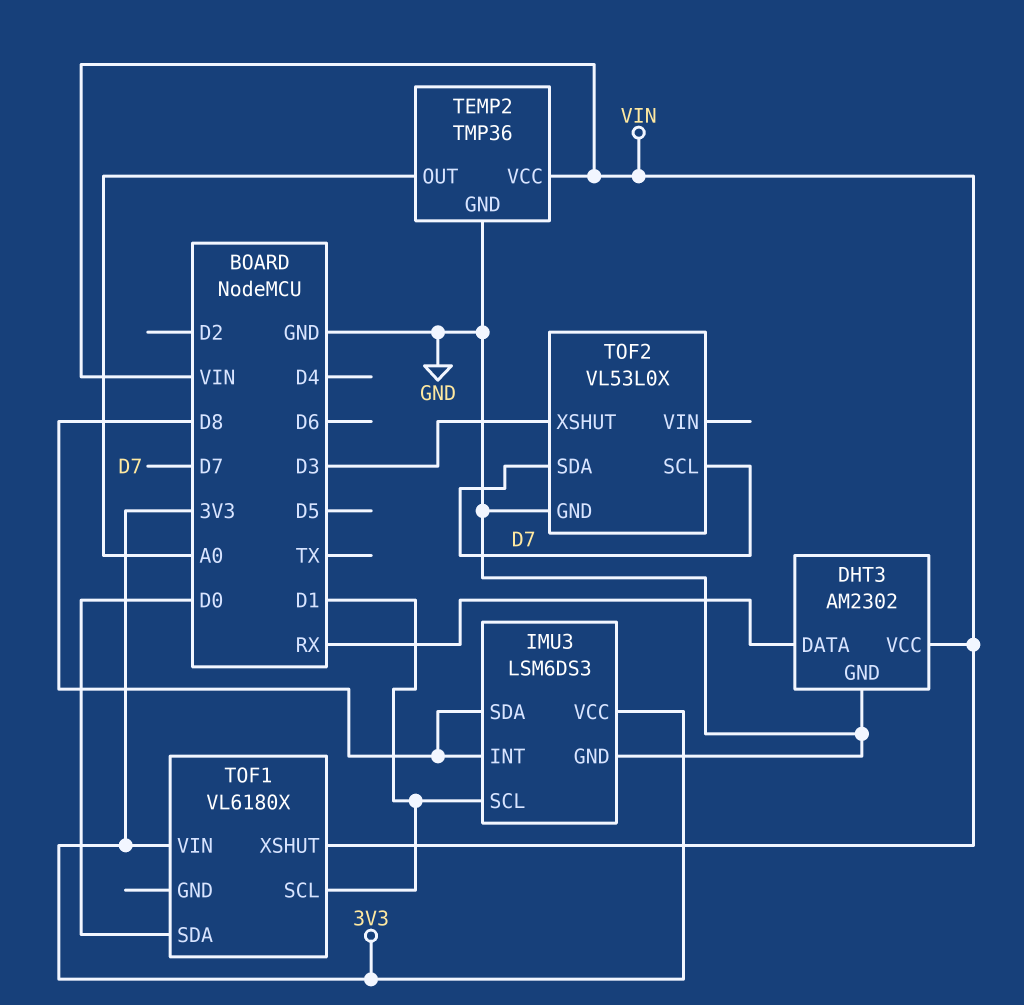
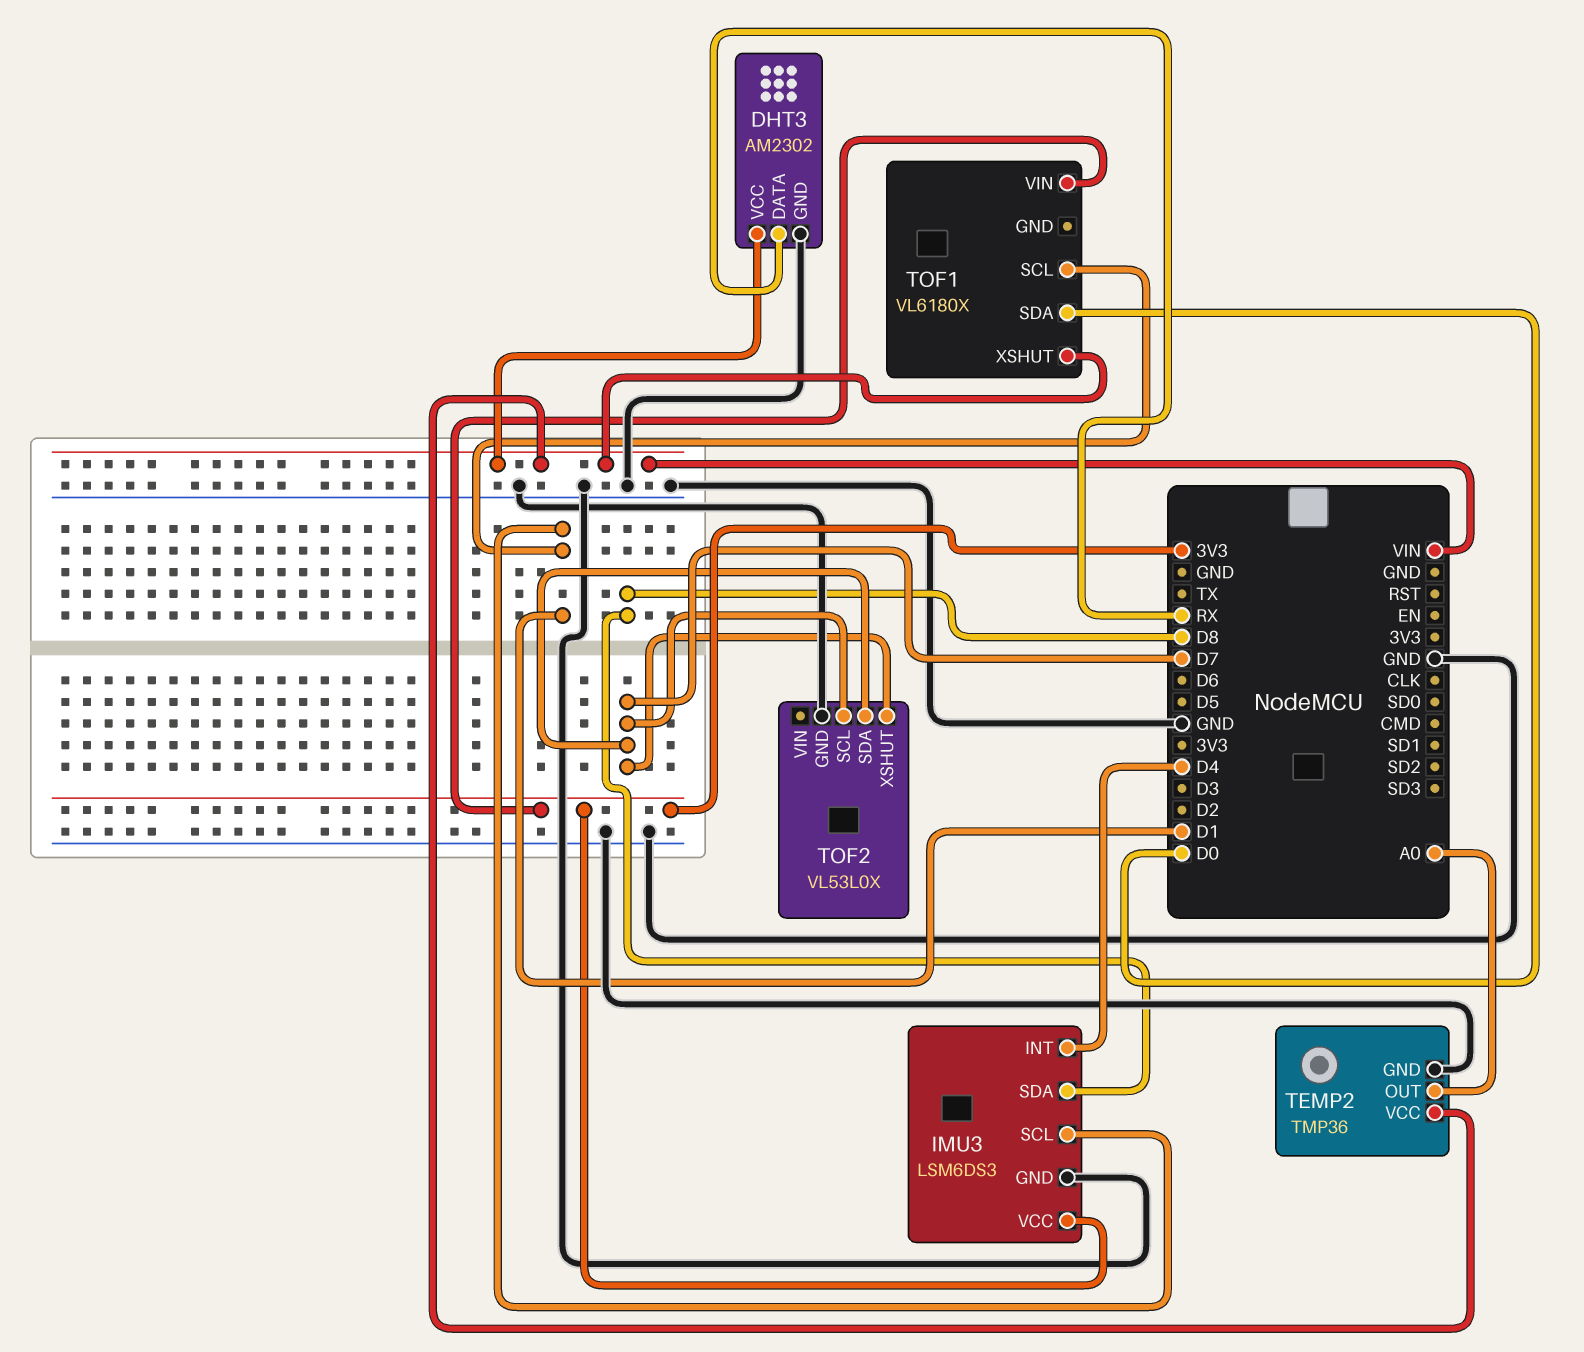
IMU3 pin INT: D8 -> D4
TOF2 pin XSHUT: D3 -> D7

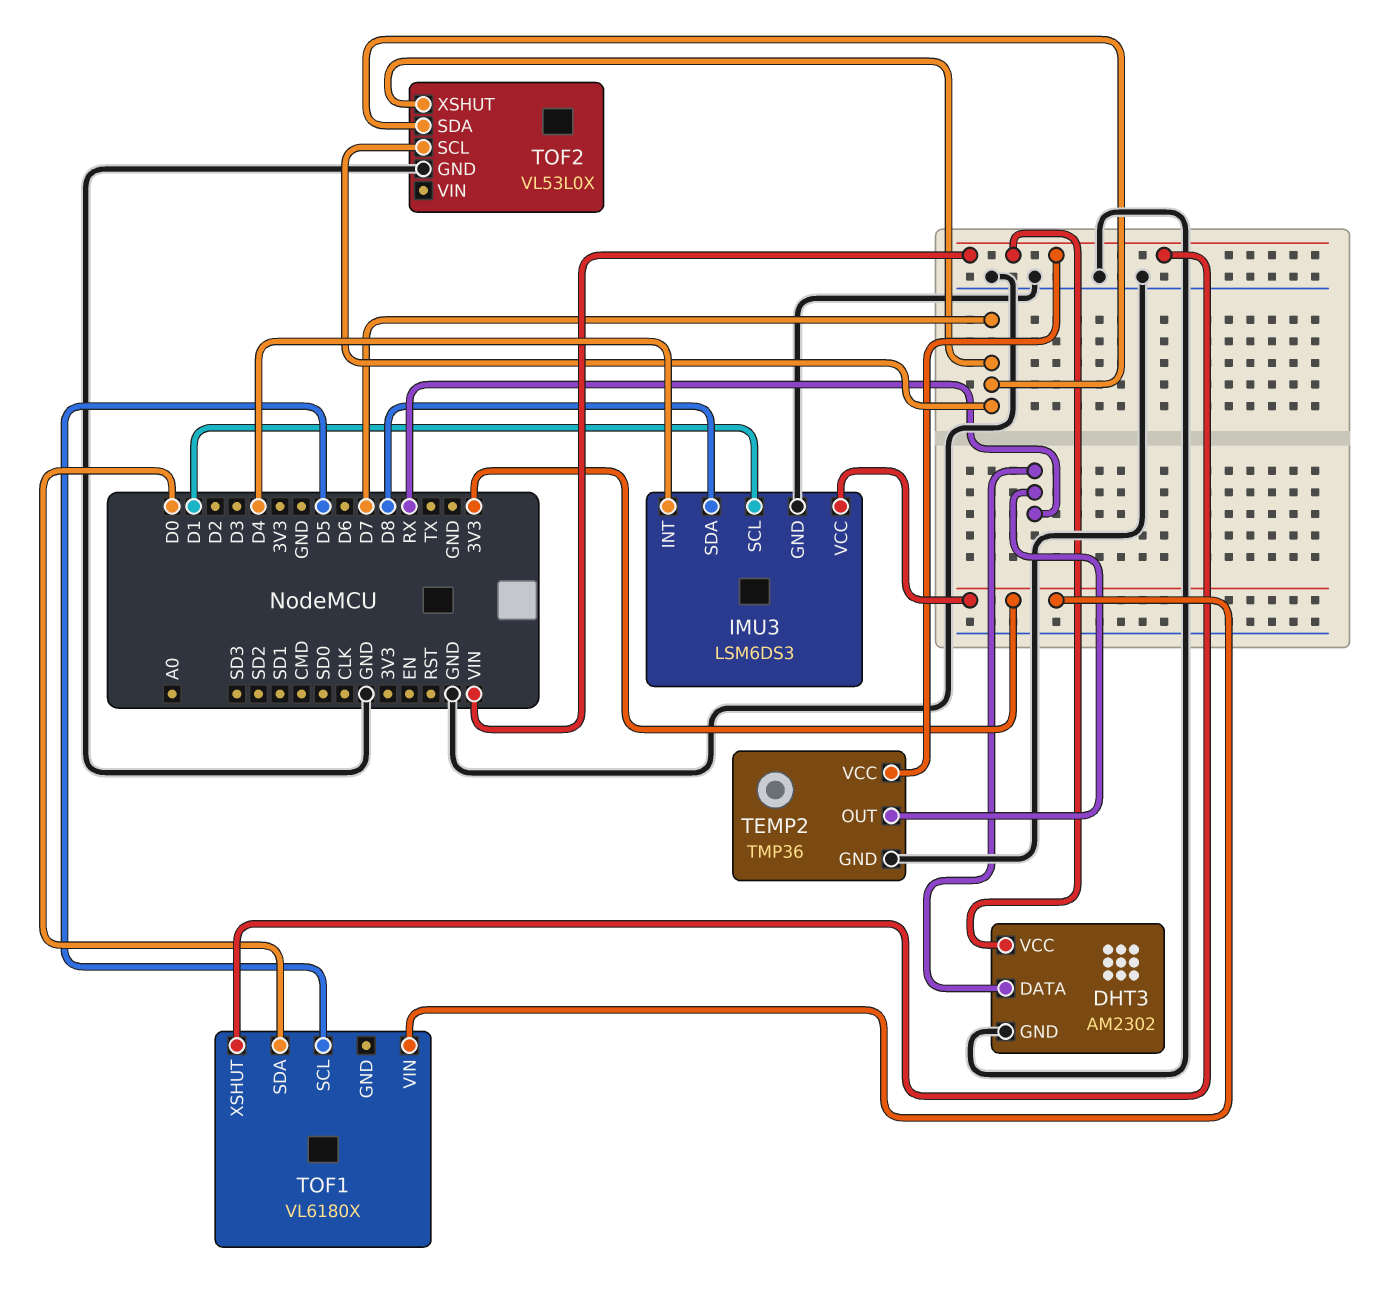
TEMP2 pin OUT: A0 -> RX
TOF1 pin SCL: D1 -> D5

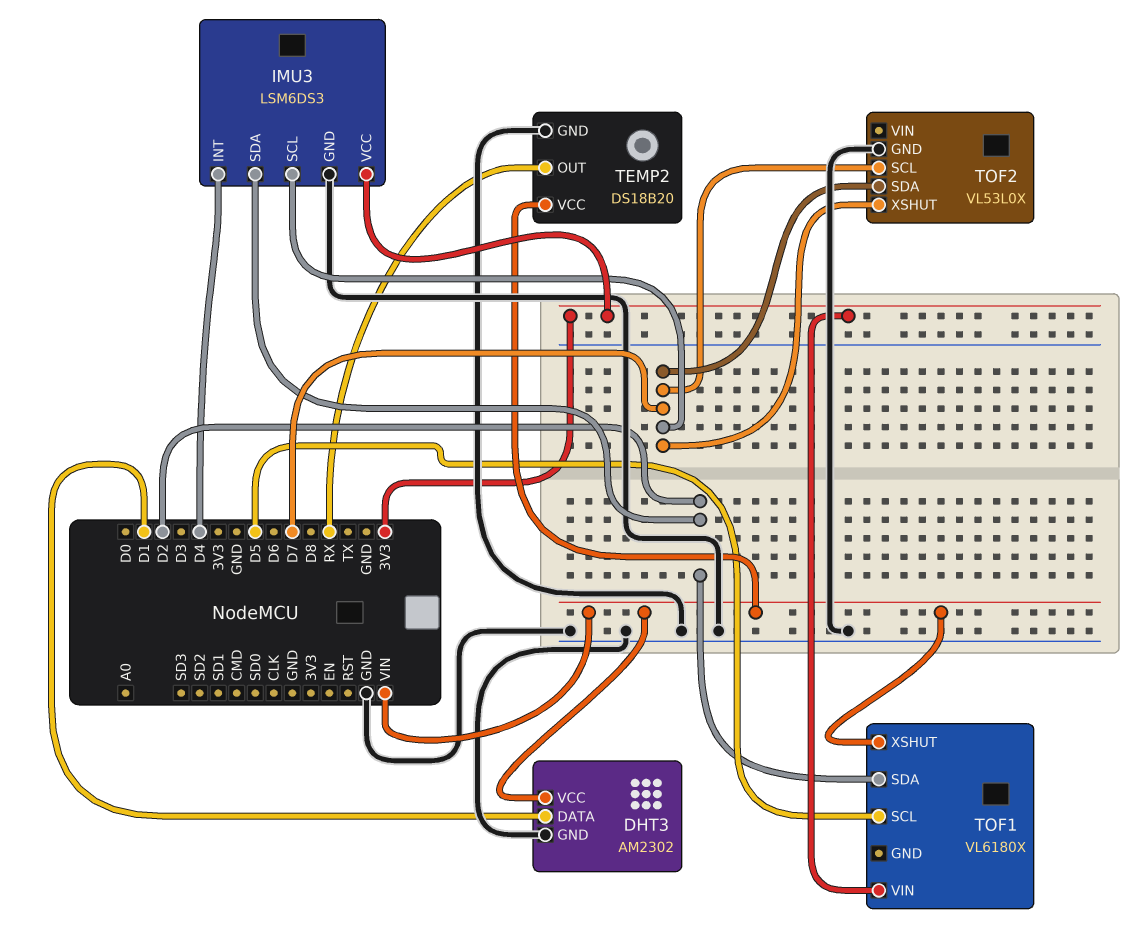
DHT3 pin DATA: RX -> D1
IMU3 pin SCL: D1 -> D7
IMU3 pin SDA: D8 -> D2
TEMP2: TMP36 -> DS18B20
TOF1 pin SDA: D0 -> D2

